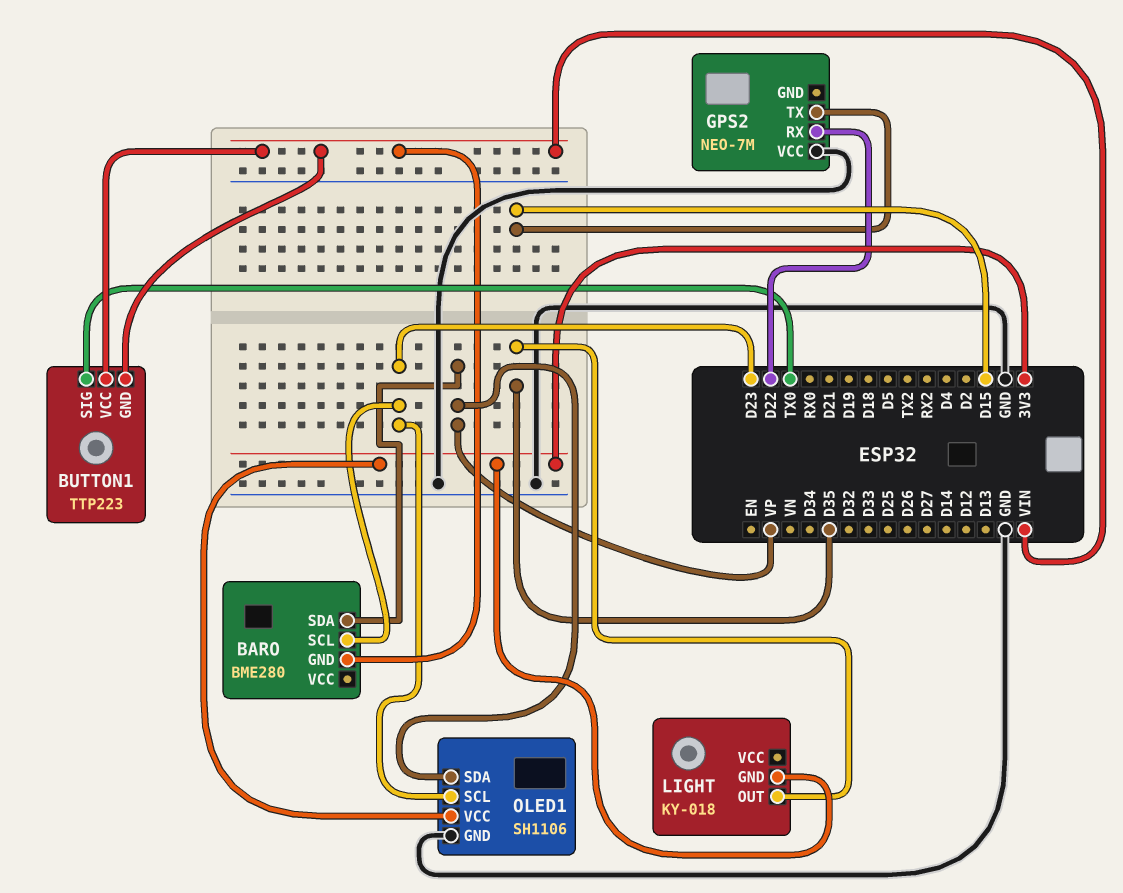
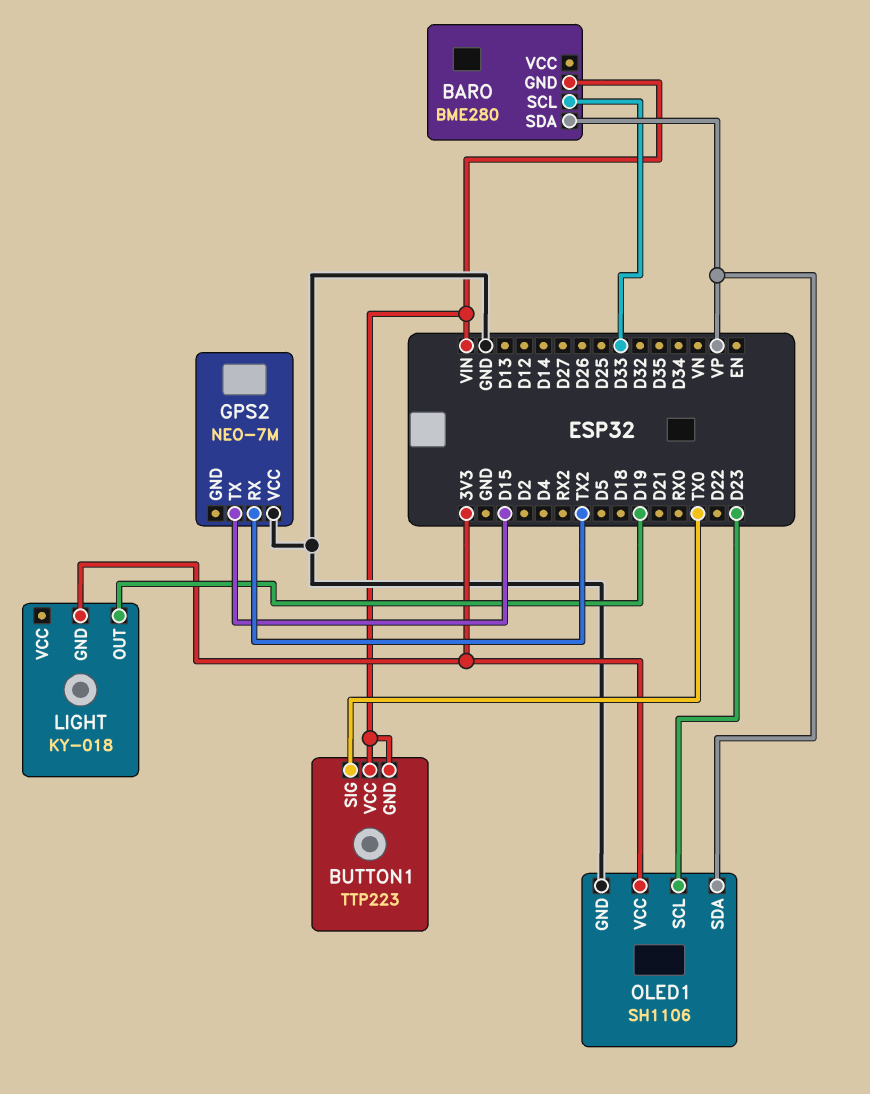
BARO pin SCL: D23 -> D33
GPS2 pin RX: D22 -> TX2
LIGHT pin OUT: D35 -> D19

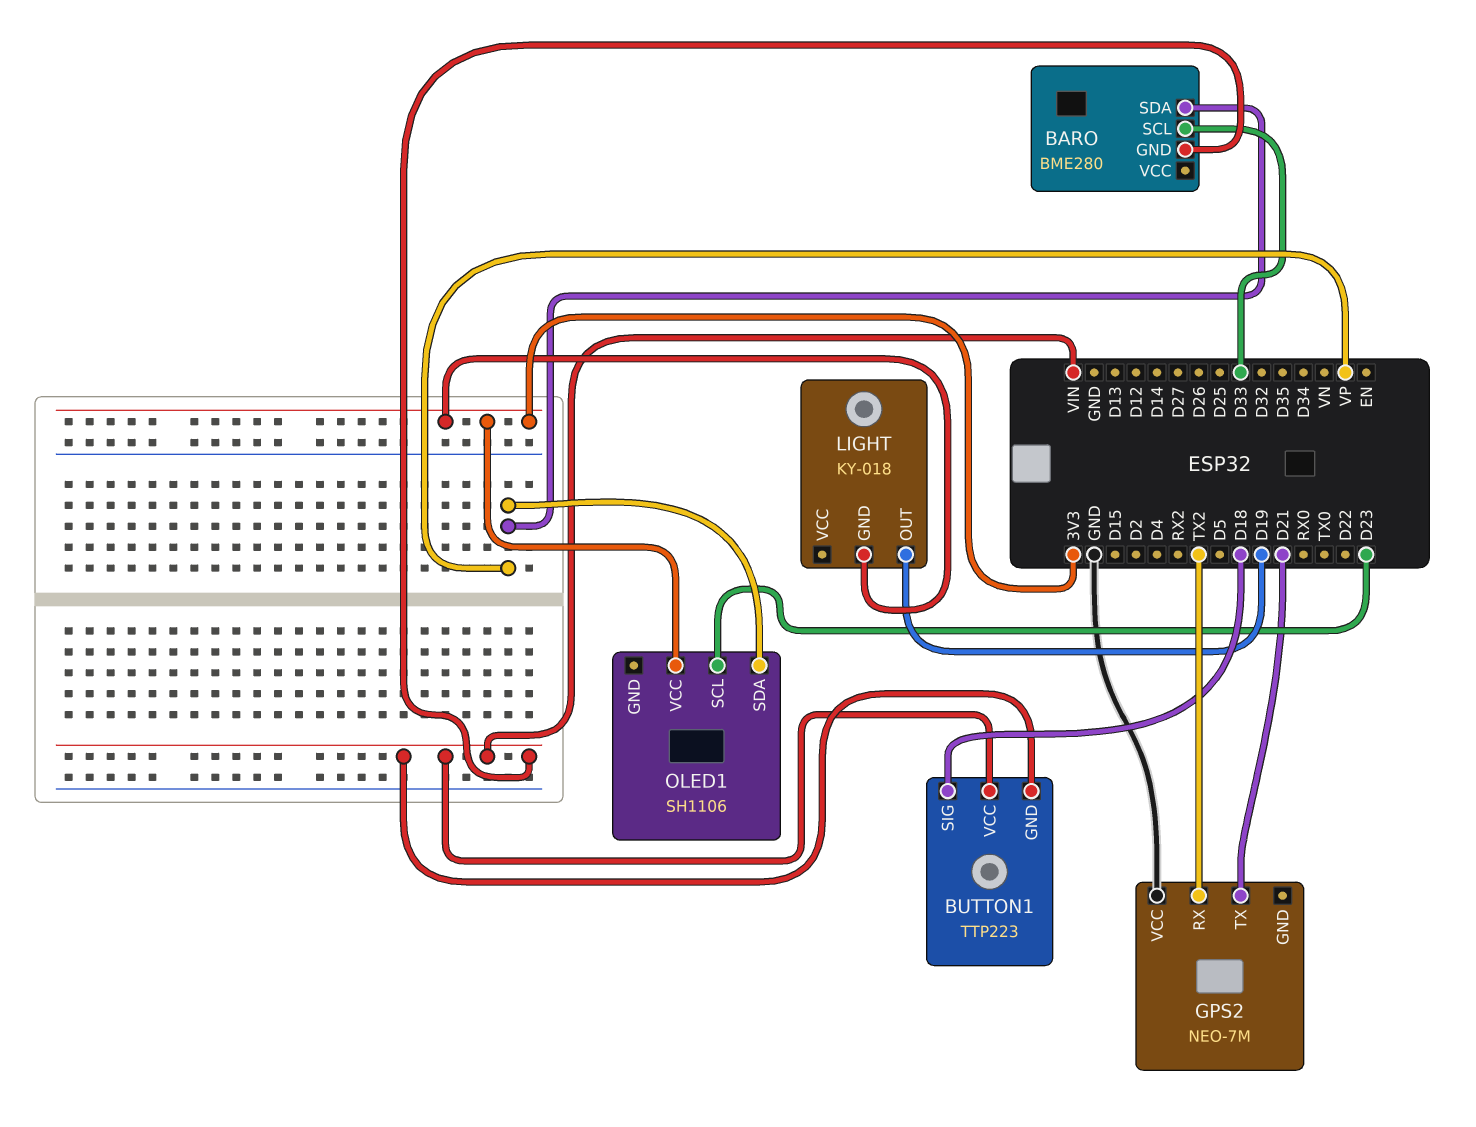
BUTTON1 pin SIG: TX0 -> D18
GPS2 pin TX: D15 -> D21
OLED1 pin GND: GND -> none

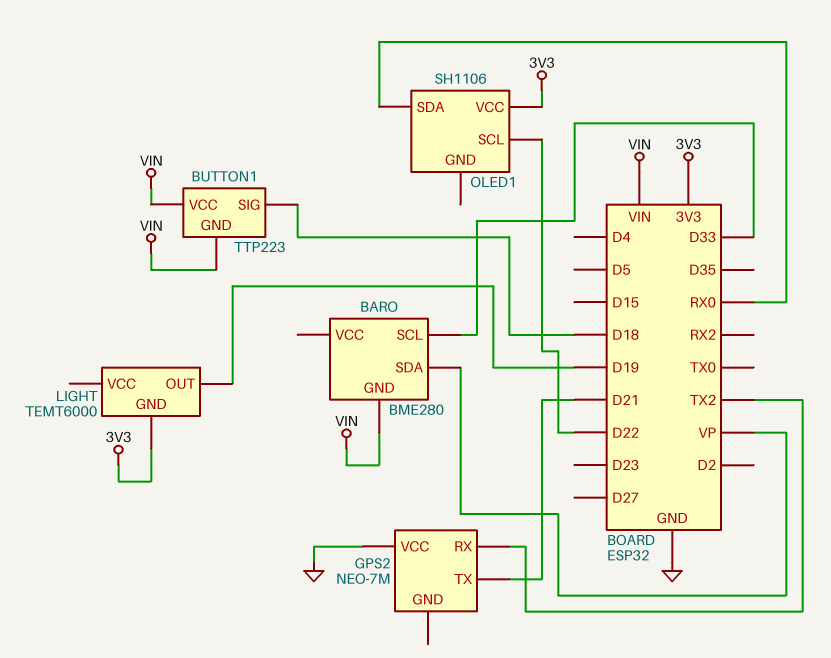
LIGHT: KY-018 -> TEMT6000
OLED1 pin SCL: D23 -> D22
OLED1 pin SDA: VP -> RX0

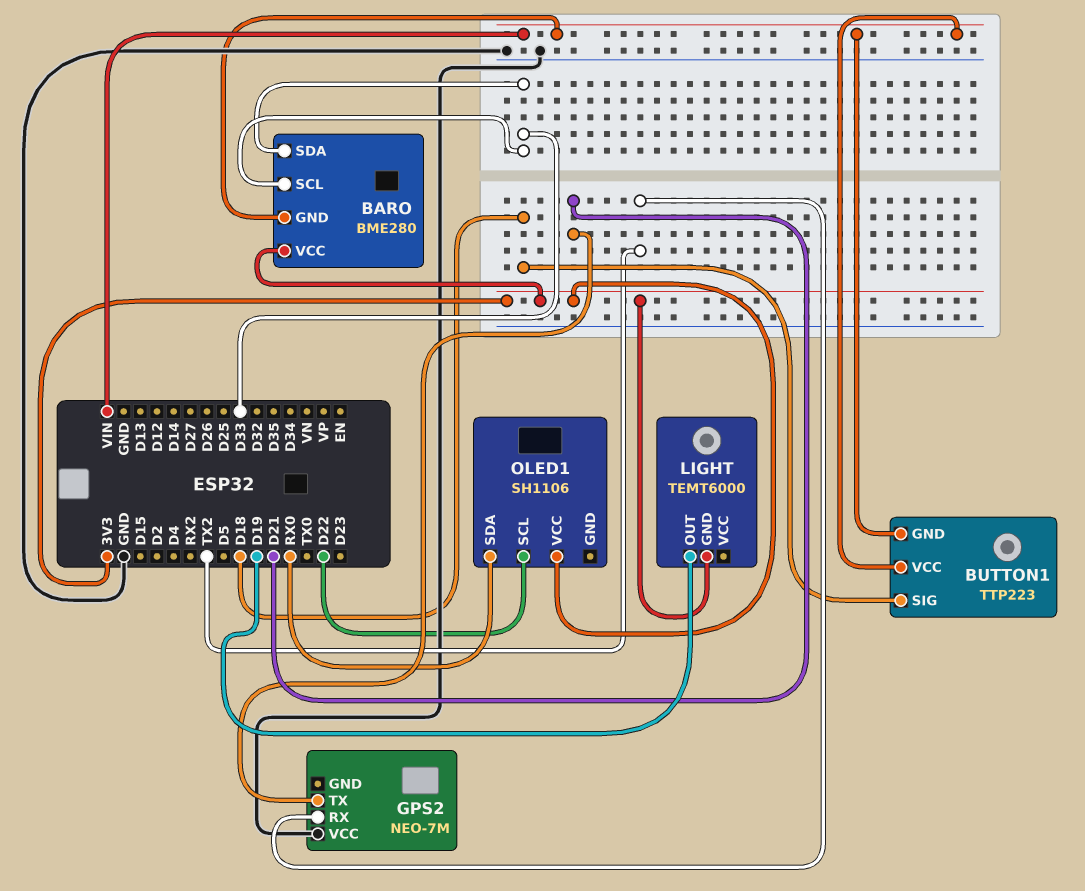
BARO pin SDA: VP -> D33
BARO pin VCC: none -> 3V3

